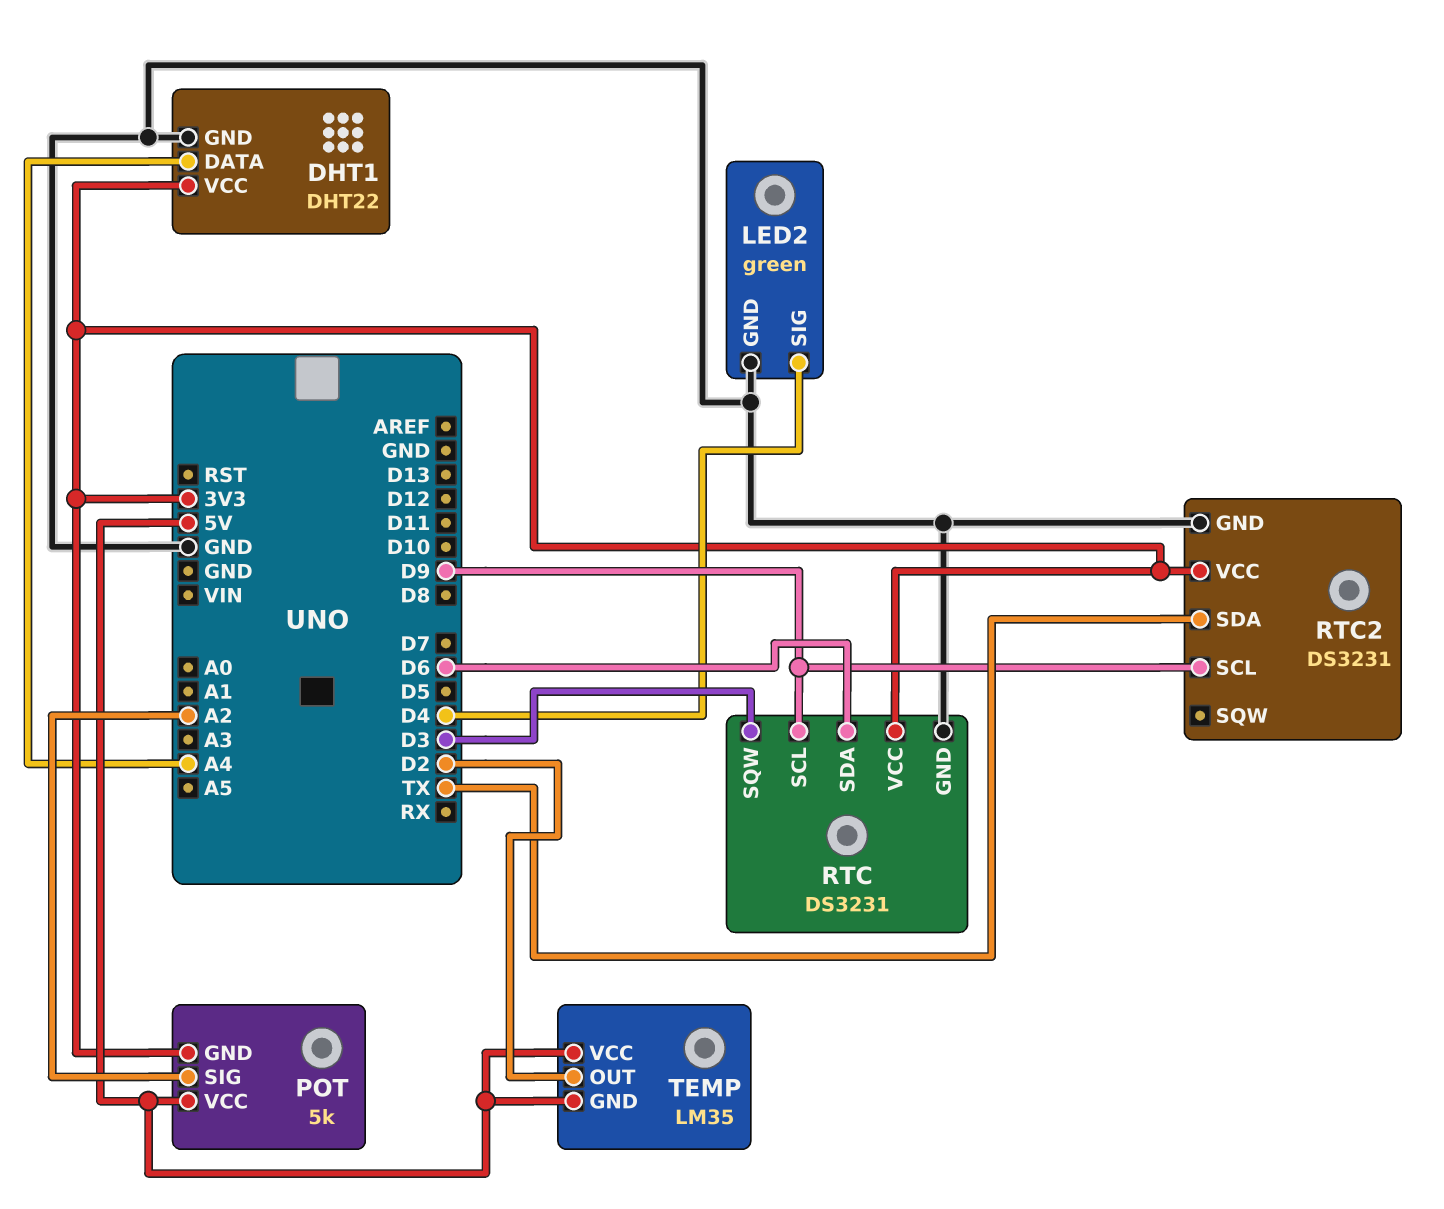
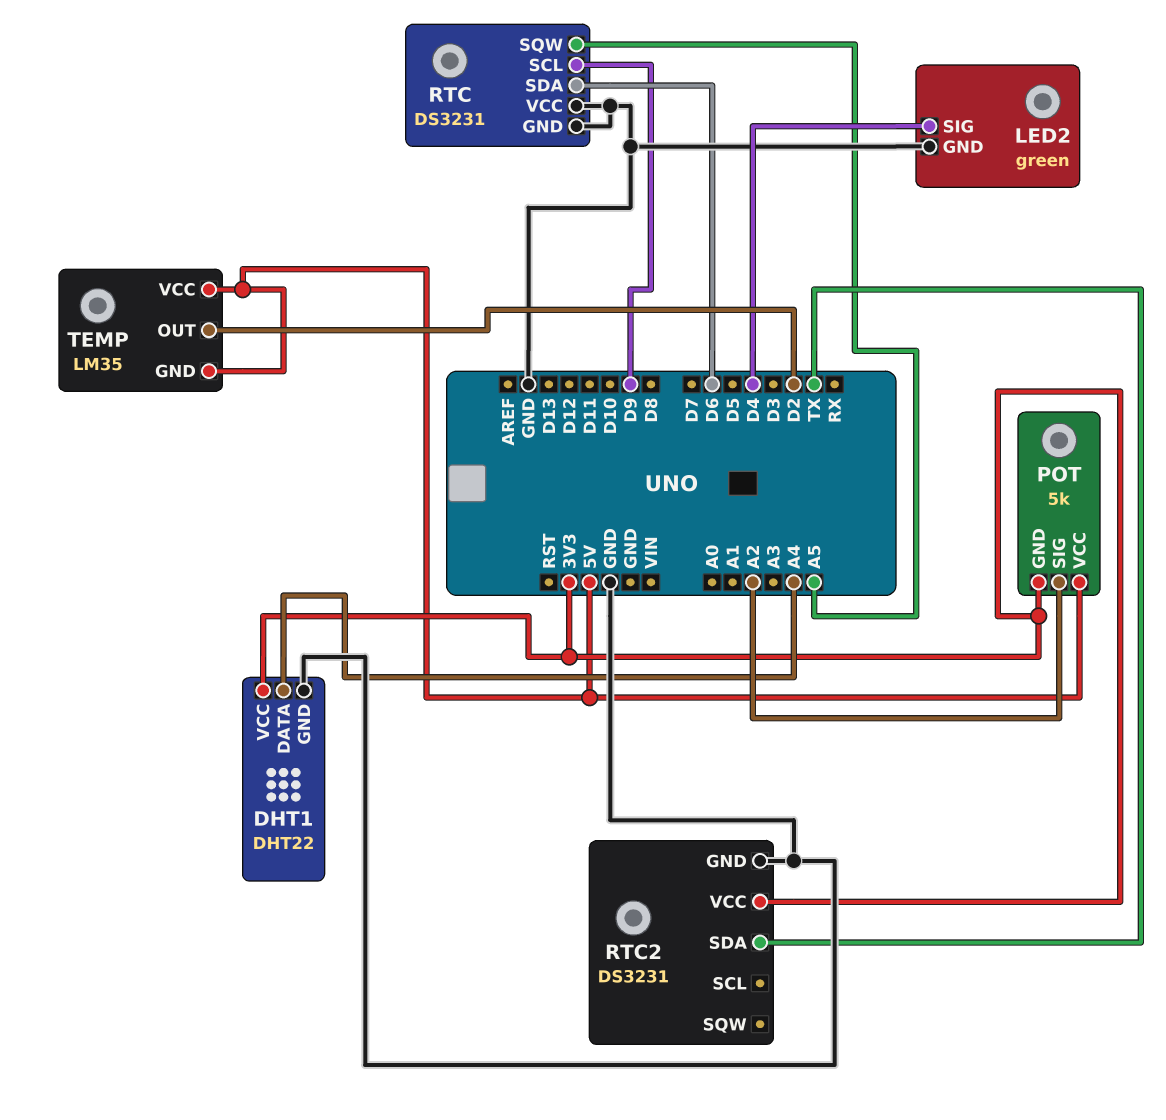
RTC pin SQW: D3 -> A5
RTC pin VCC: 3V3 -> GND
RTC2 pin SCL: D9 -> none

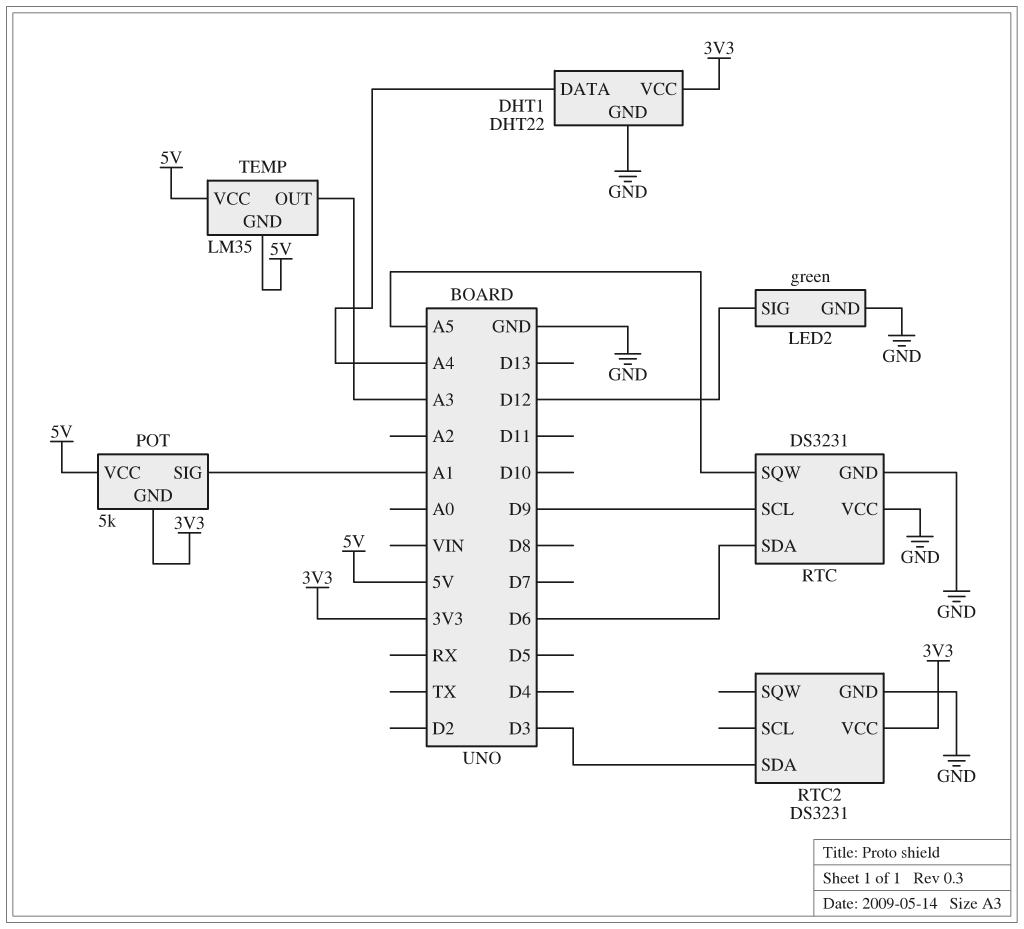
LED2 pin SIG: D4 -> D12
POT pin SIG: A2 -> A1
RTC2 pin SDA: TX -> D3
TEMP pin OUT: D2 -> A3

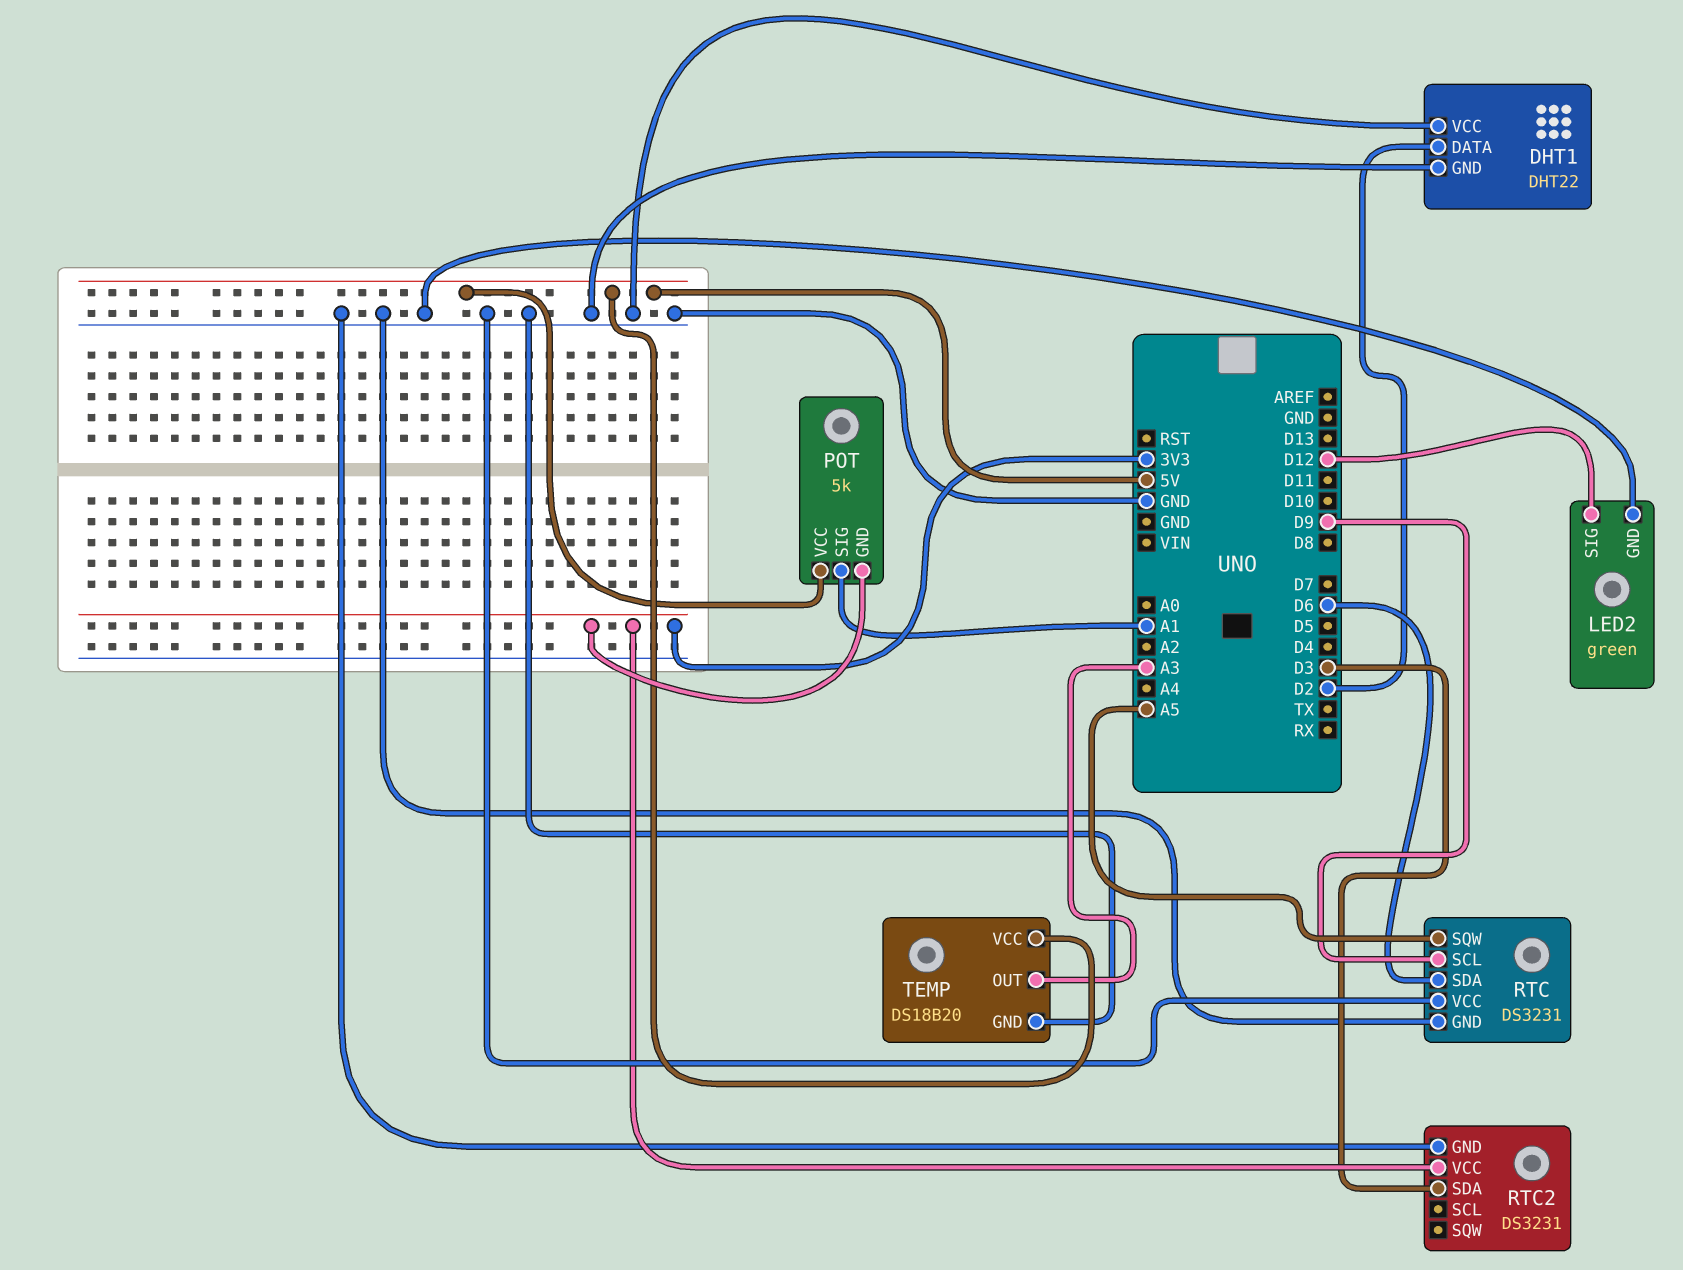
DHT1 pin DATA: A4 -> D2
DHT1 pin VCC: 3V3 -> GND
TEMP: LM35 -> DS18B20
TEMP pin GND: 5V -> GND

